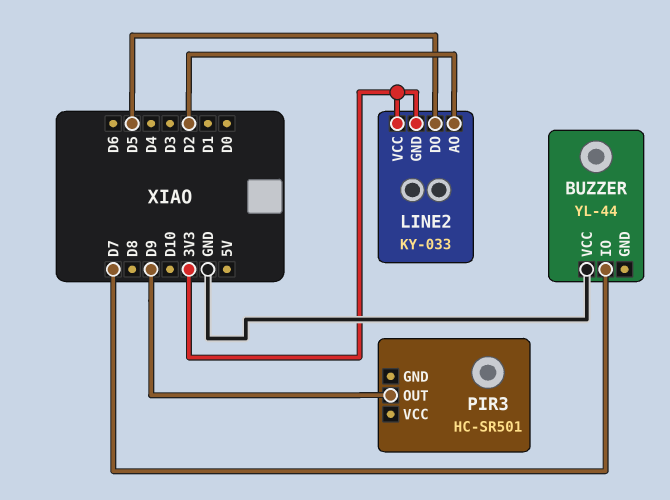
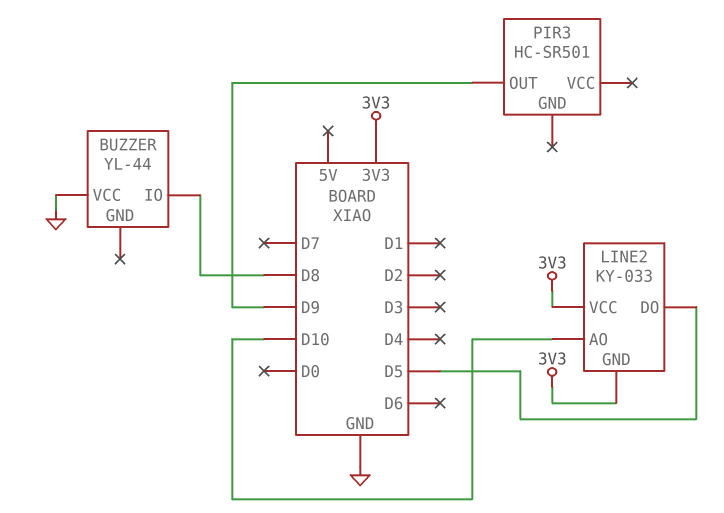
BUZZER pin IO: D7 -> D8
LINE2 pin AO: D2 -> D10

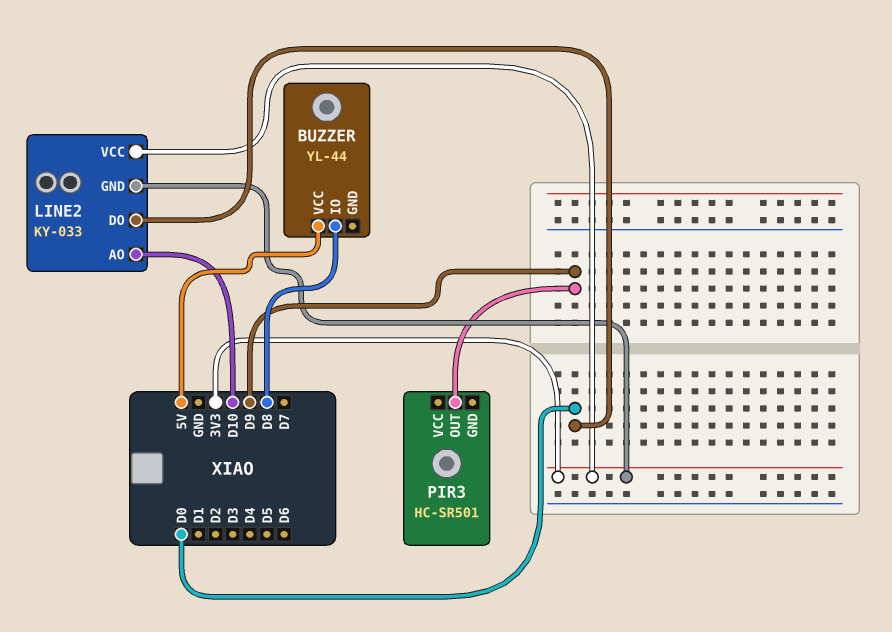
BUZZER pin VCC: GND -> 5V
LINE2 pin DO: D5 -> D0

